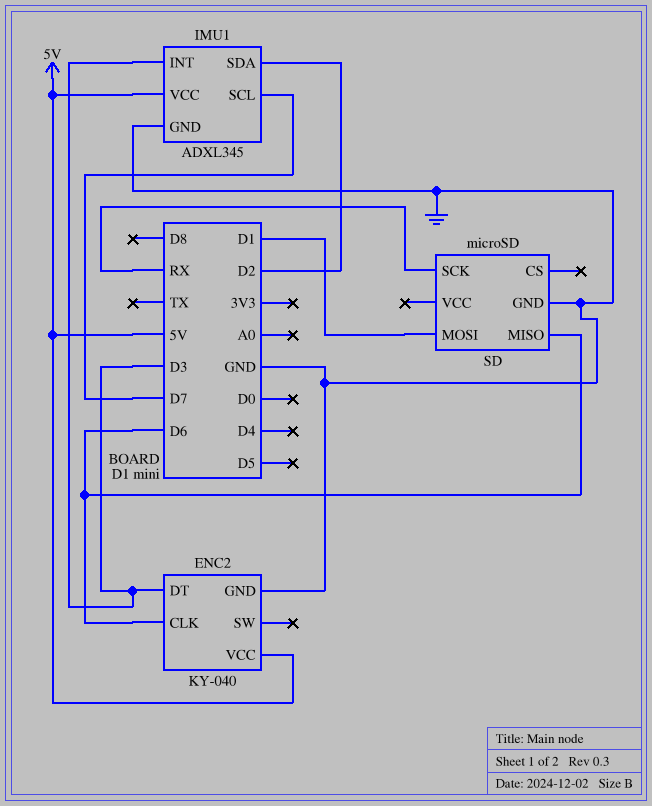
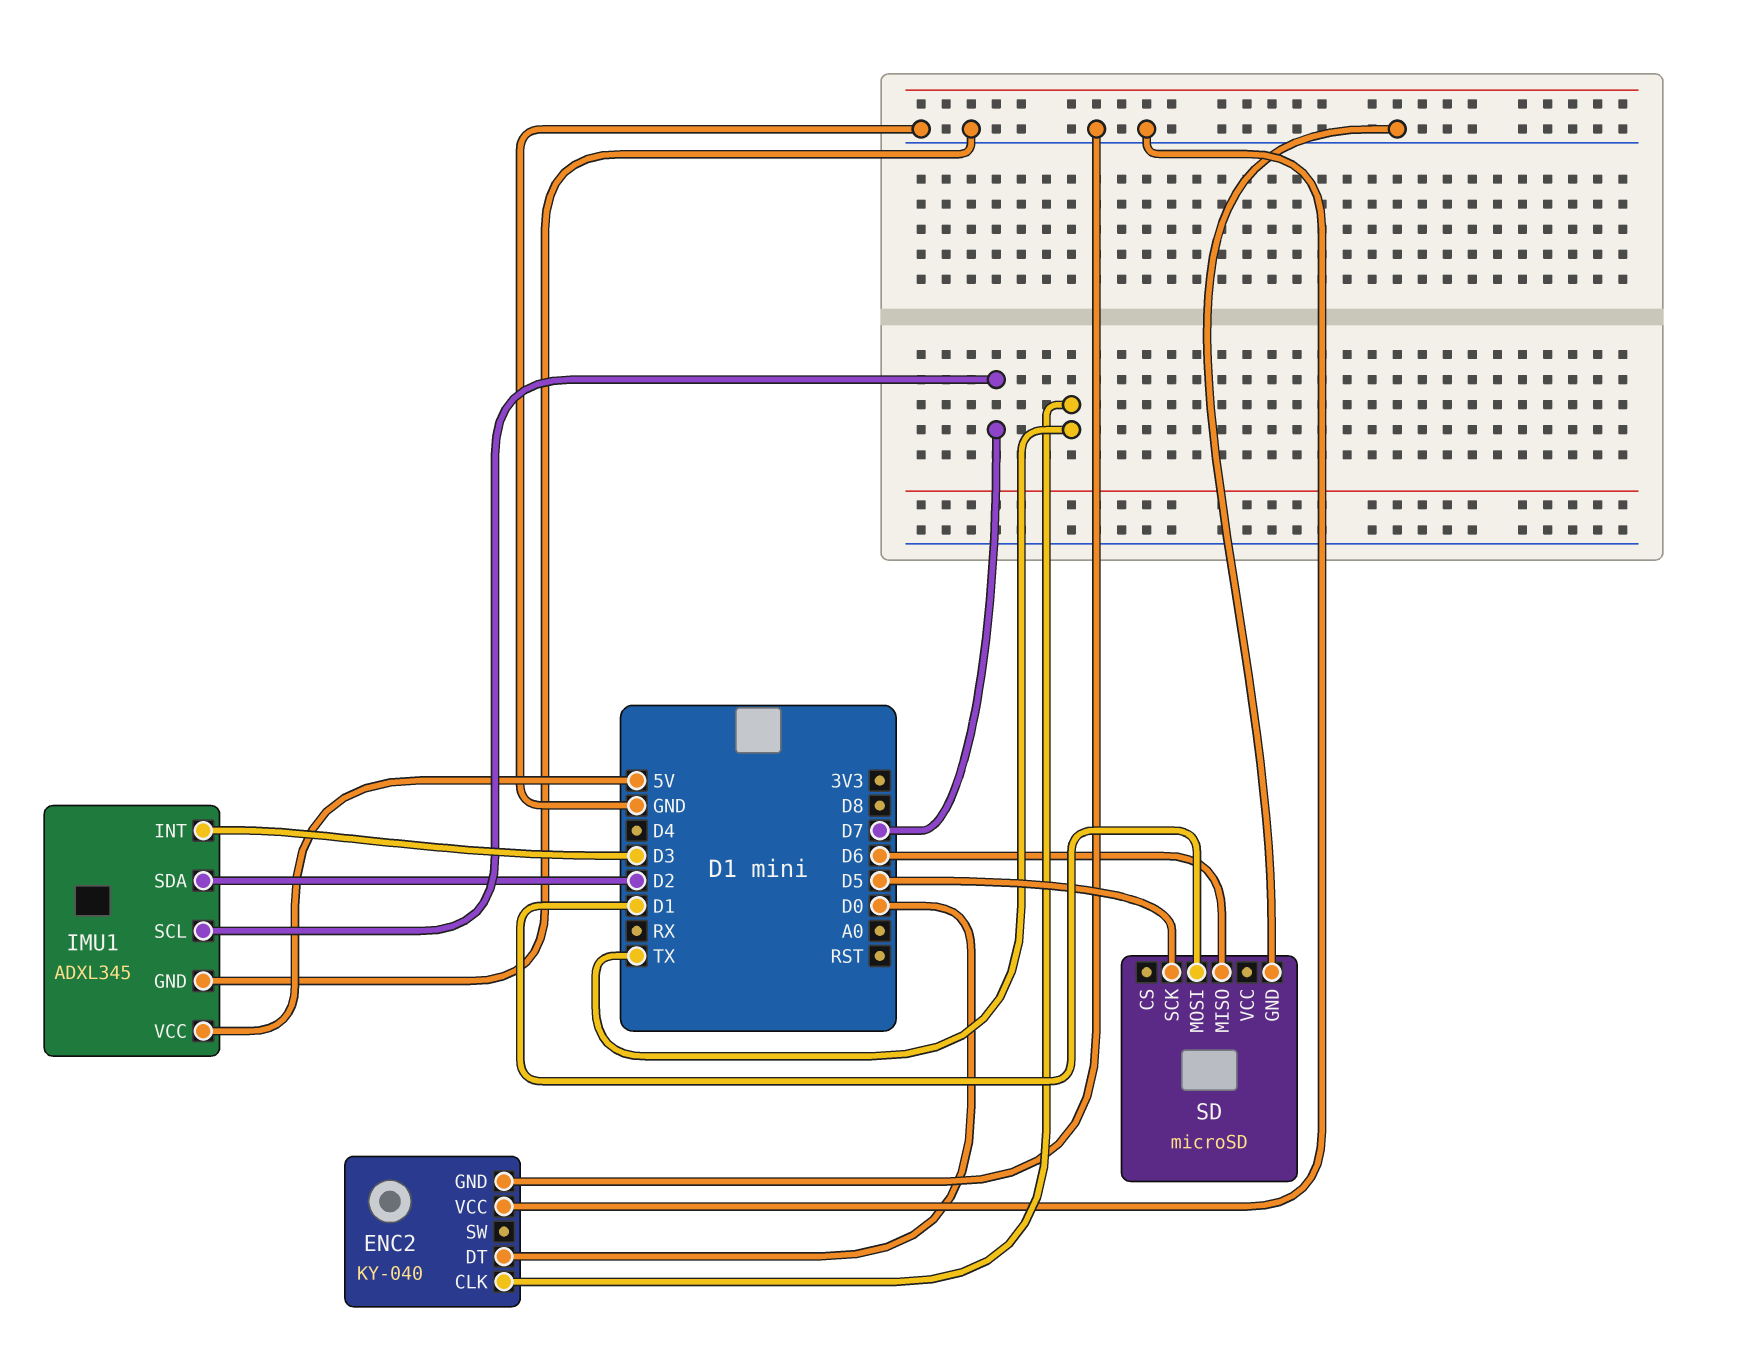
ENC2 pin CLK: D6 -> TX
ENC2 pin DT: D3 -> D0
ENC2 pin VCC: 5V -> GND
SD pin SCK: RX -> D5

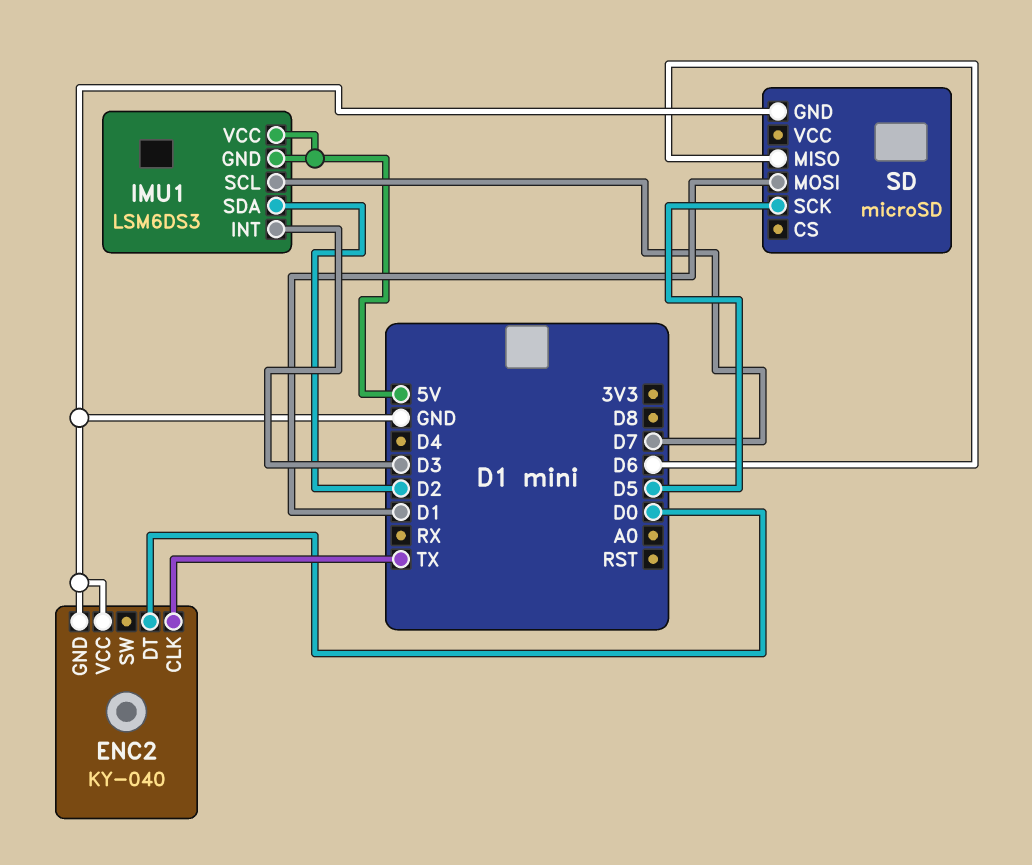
IMU1: ADXL345 -> LSM6DS3
IMU1 pin GND: GND -> 5V

